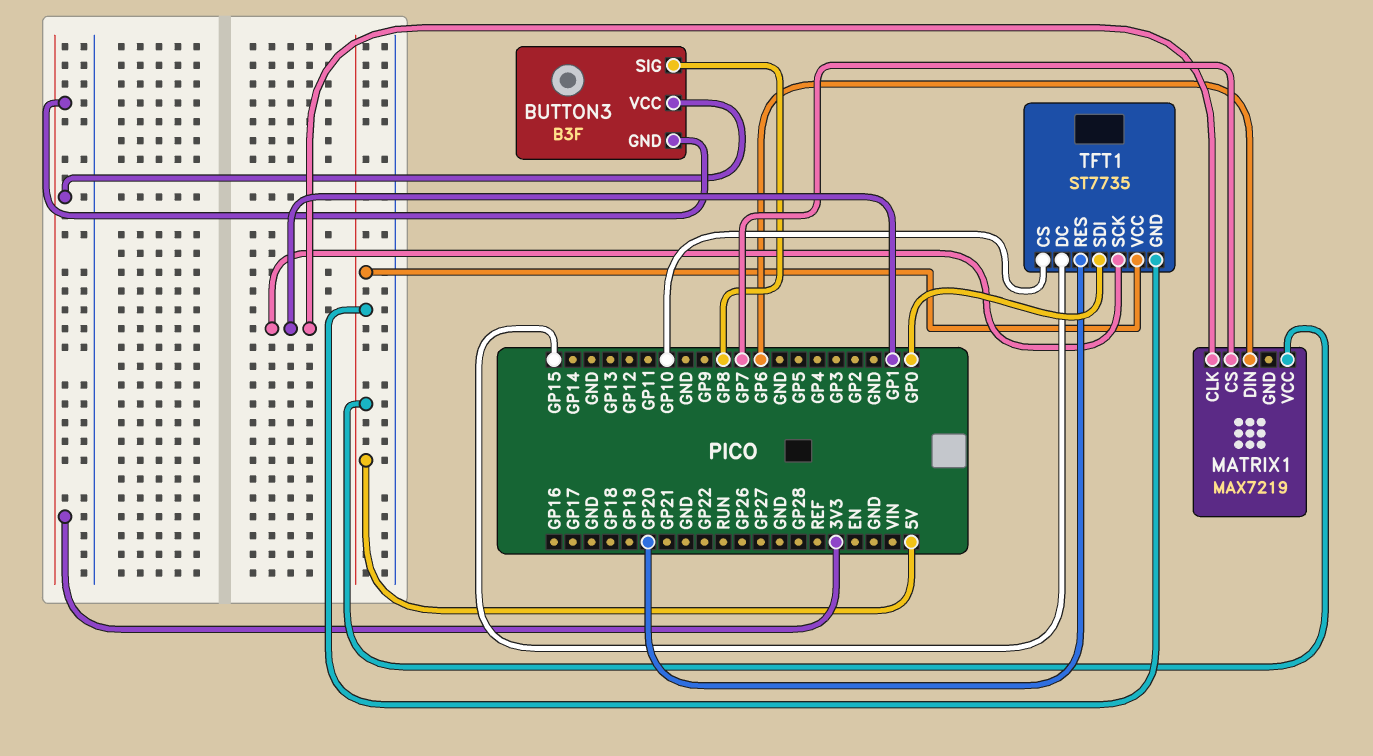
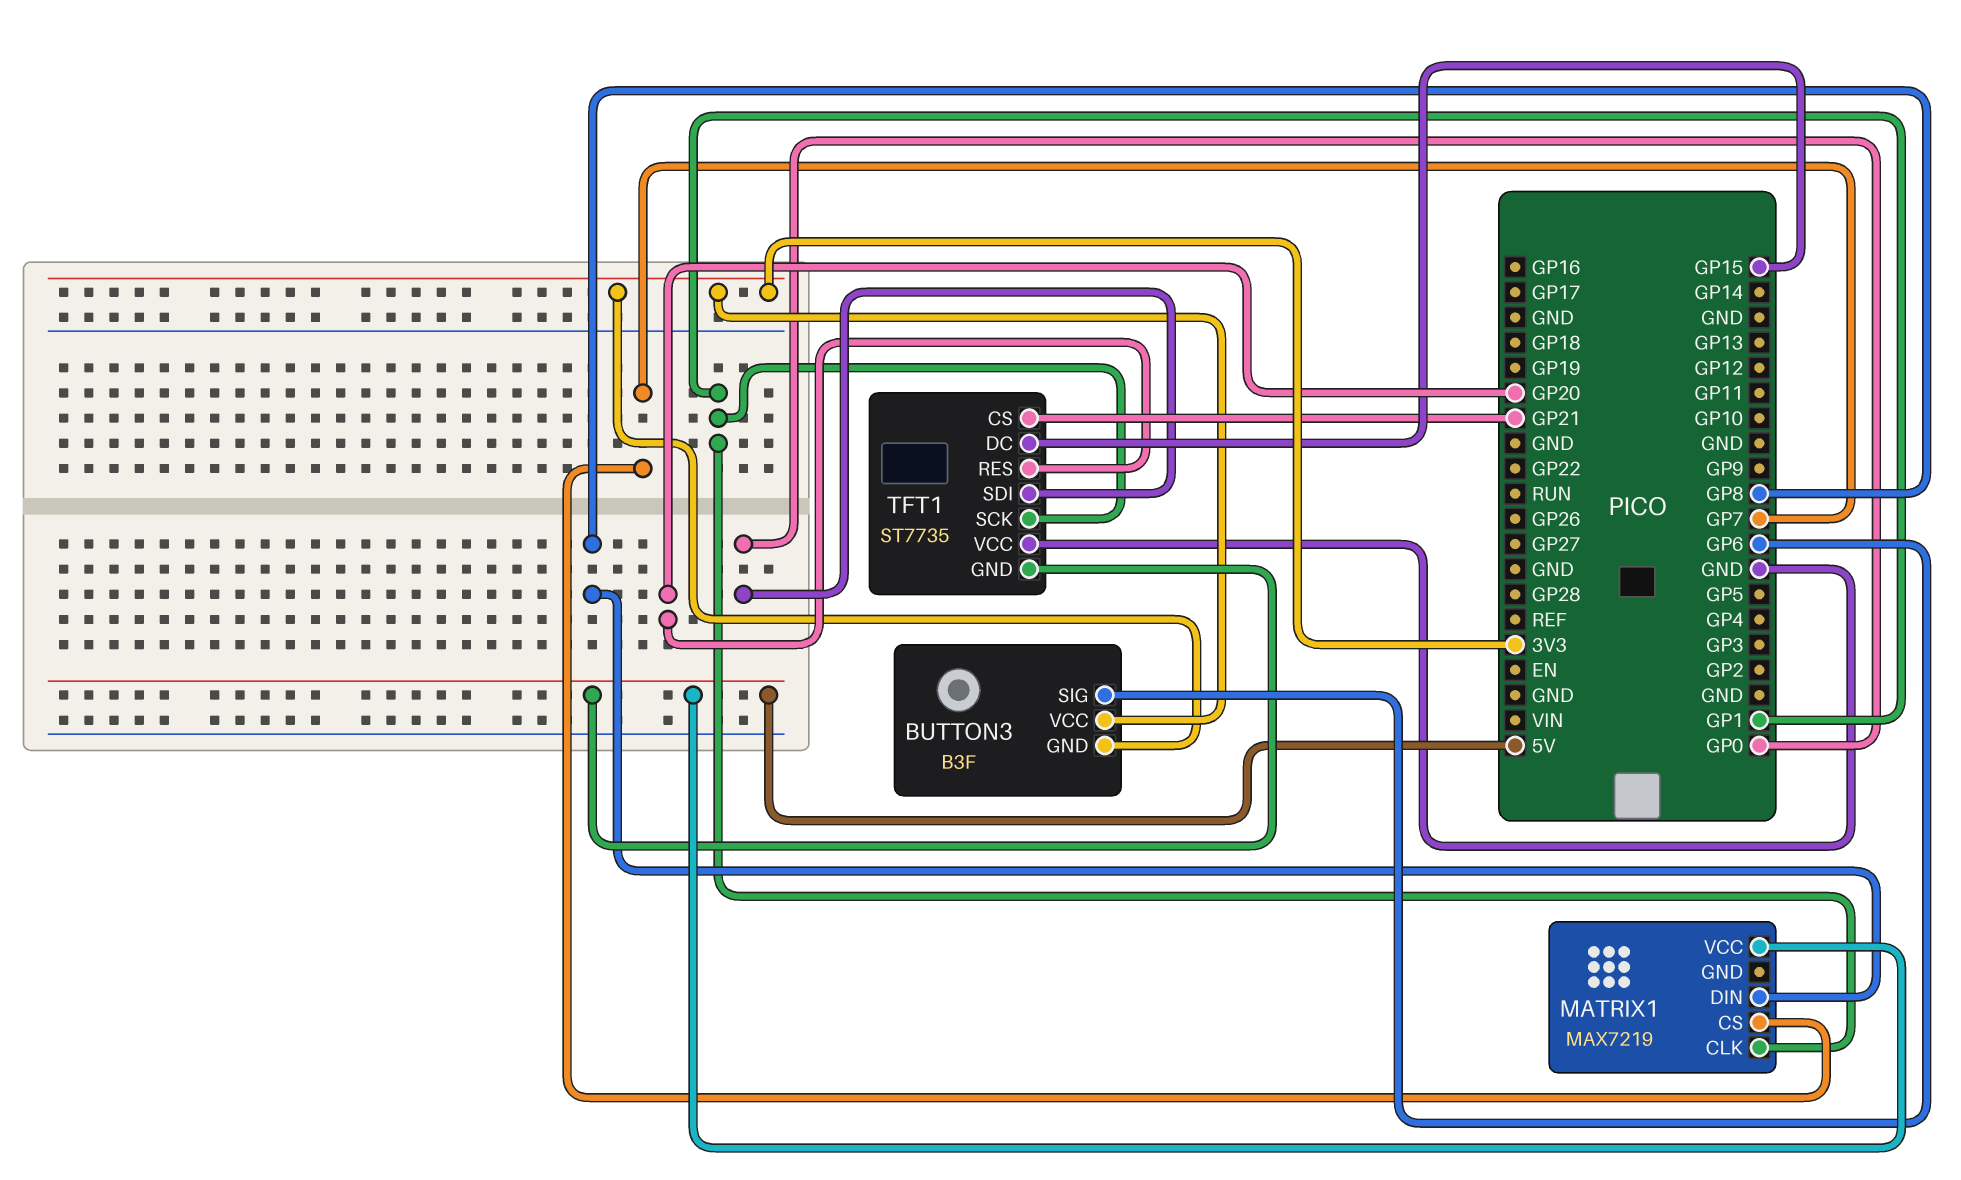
BUTTON3 pin SIG: GP8 -> GP6
MATRIX1 pin DIN: GP6 -> GP8
TFT1 pin CS: GP10 -> GP21
TFT1 pin VCC: 5V -> GND

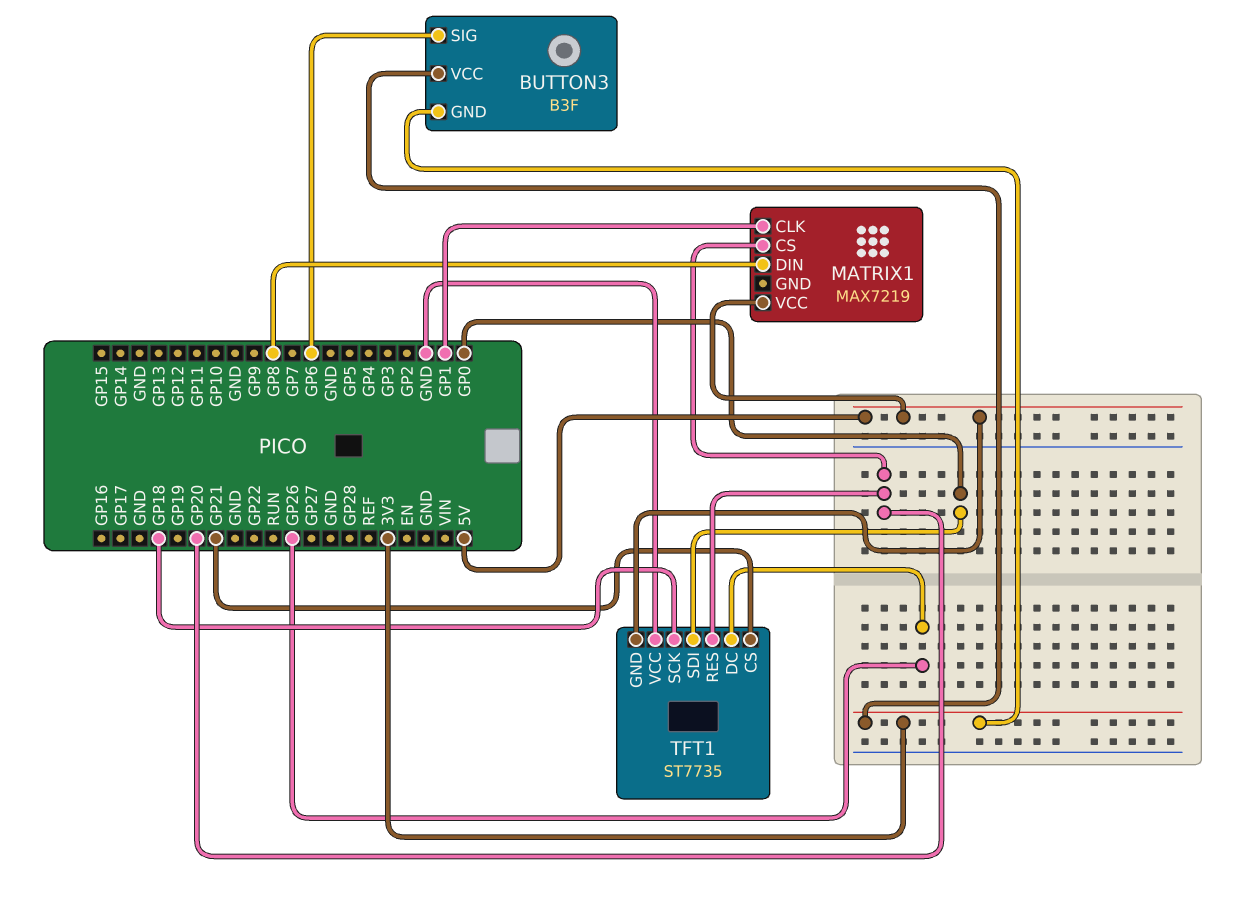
MATRIX1 pin CS: GP7 -> GP20
TFT1 pin DC: GP15 -> GP26
TFT1 pin SCK: GP1 -> GP18

